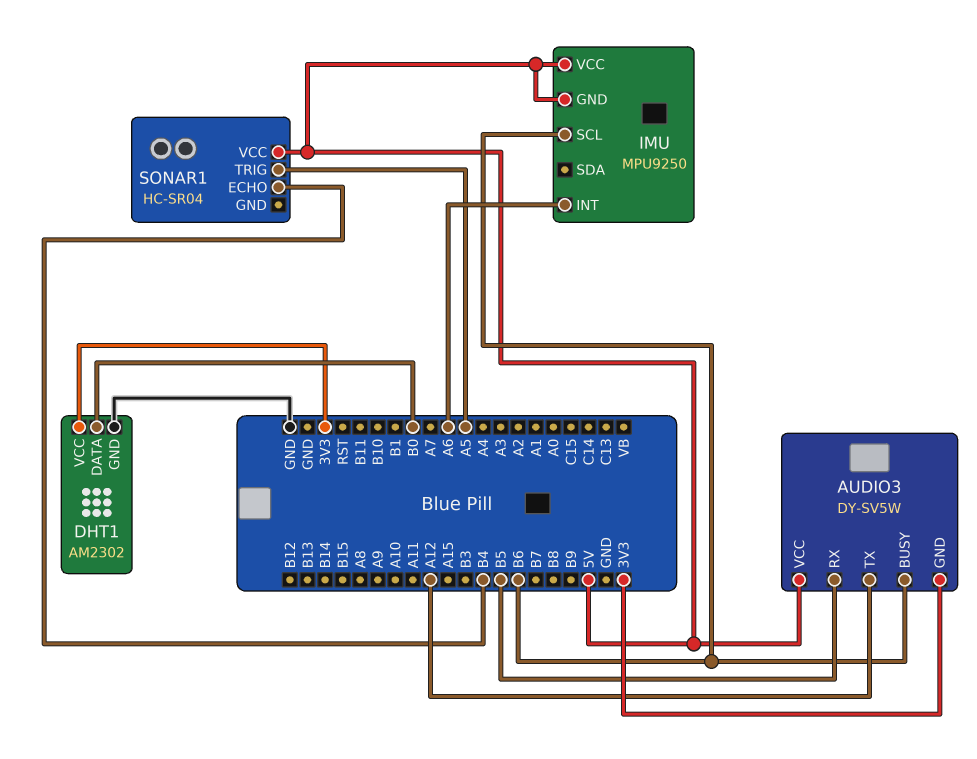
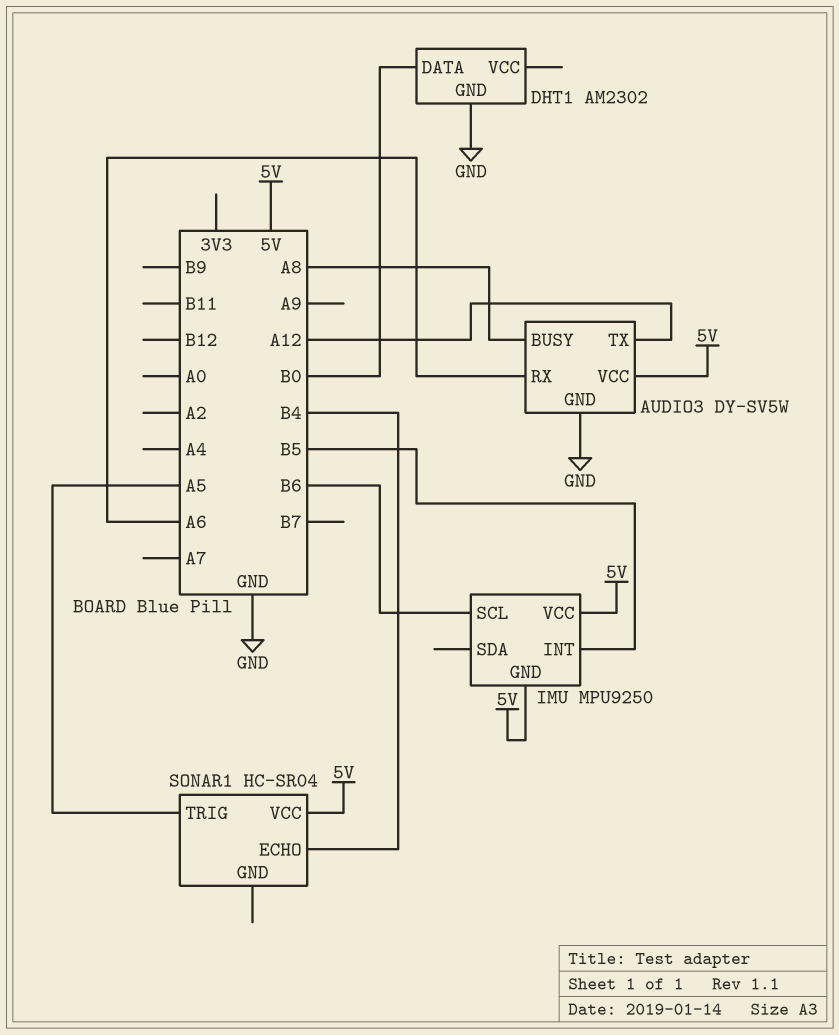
AUDIO3 pin BUSY: B6 -> A8
AUDIO3 pin GND: 3V3 -> GND
AUDIO3 pin RX: B5 -> A6
DHT1 pin VCC: 3V3 -> none
IMU pin INT: A6 -> B5

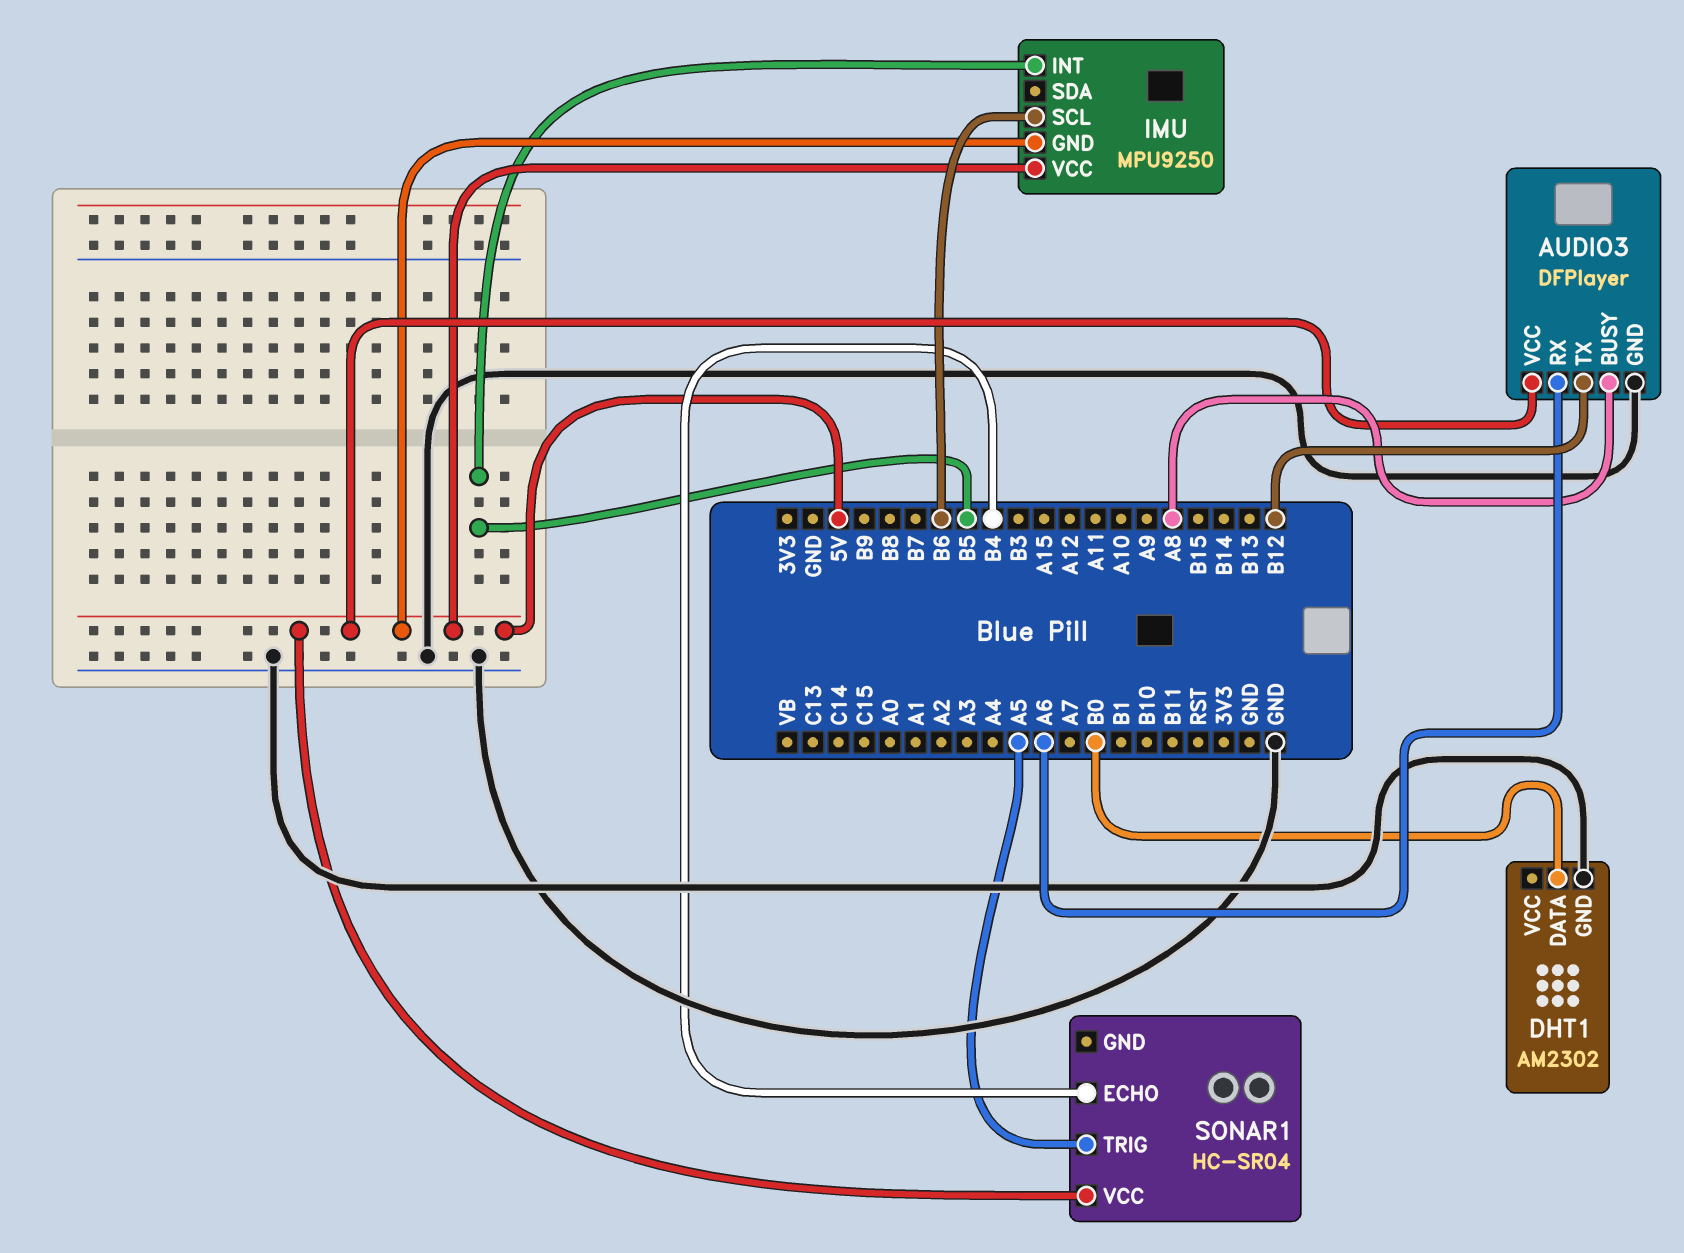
AUDIO3: DY-SV5W -> DFPlayer
AUDIO3 pin TX: A12 -> B12

